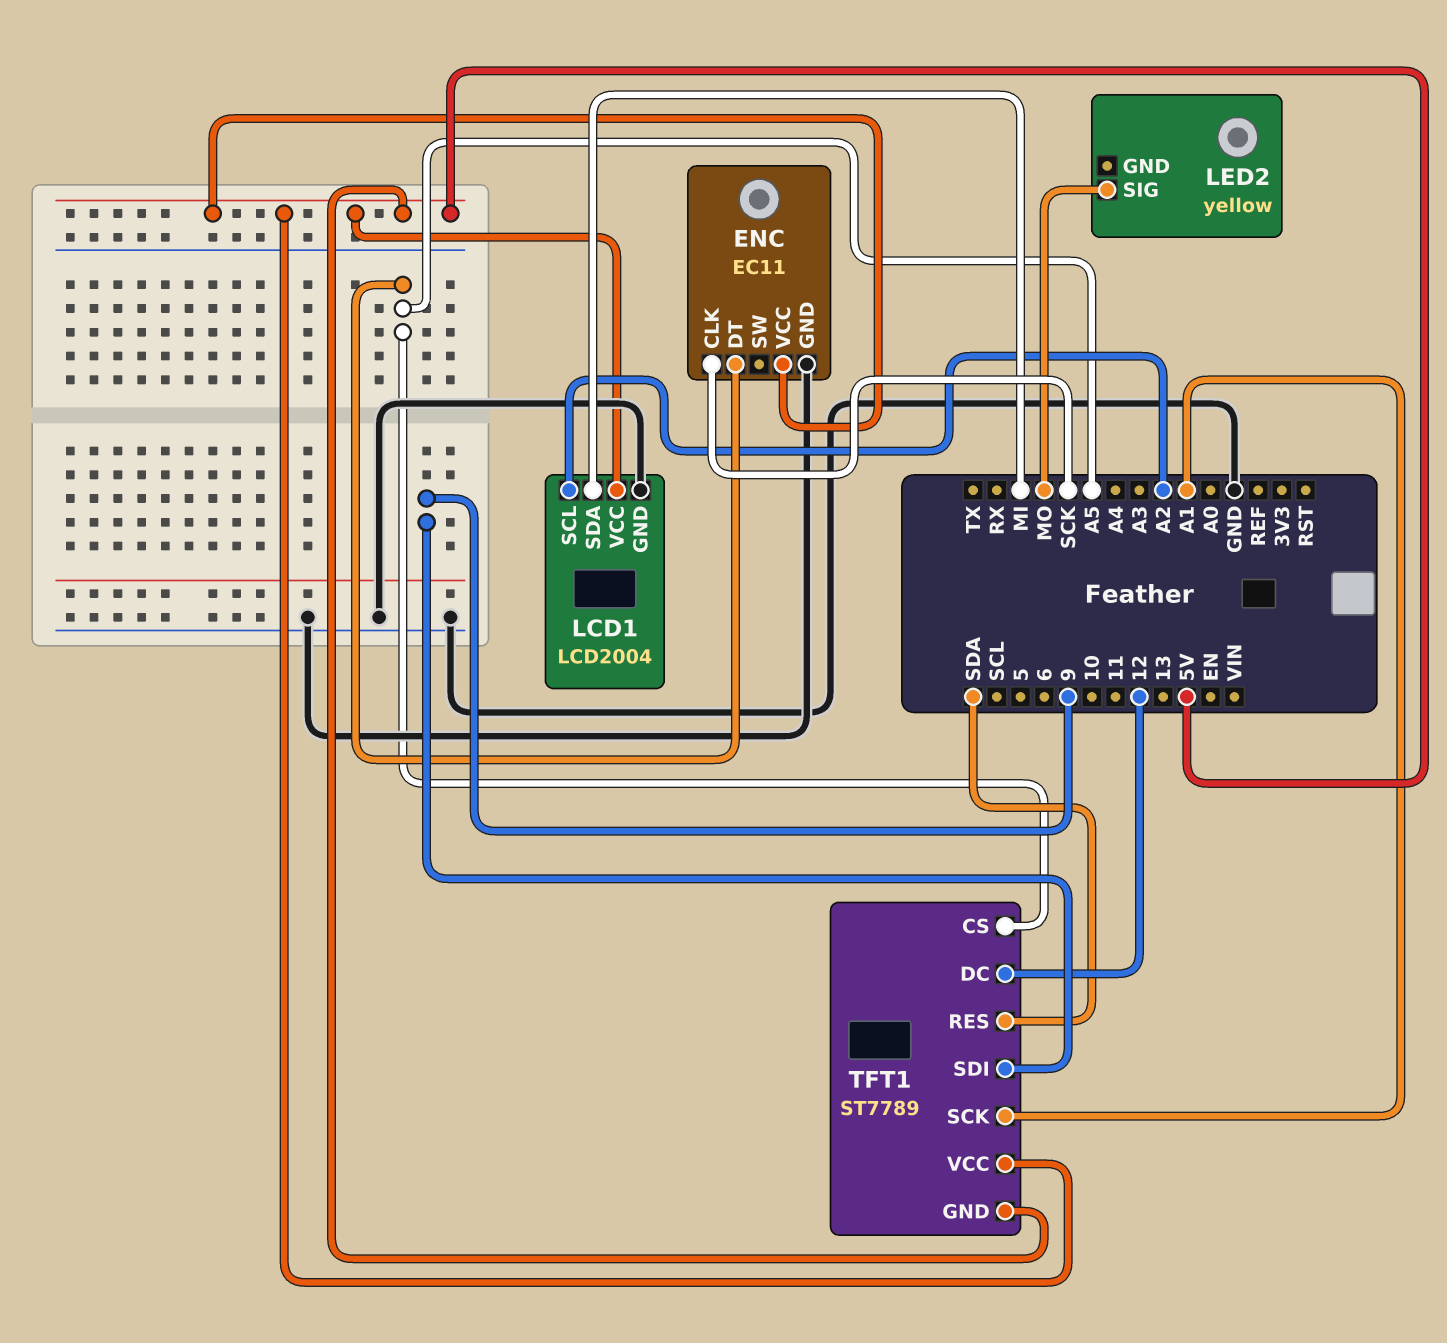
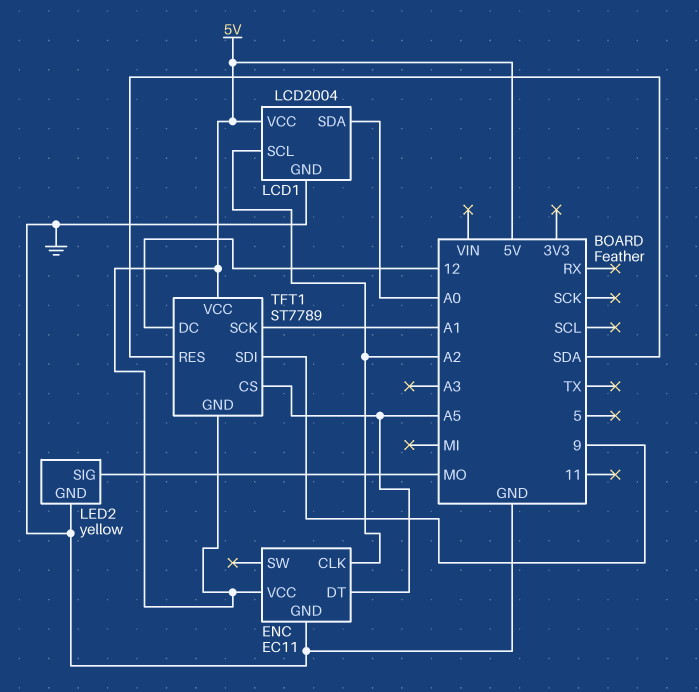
ENC pin CLK: SCK -> A2
LCD1 pin SDA: MI -> A0
LED2 pin GND: none -> GND

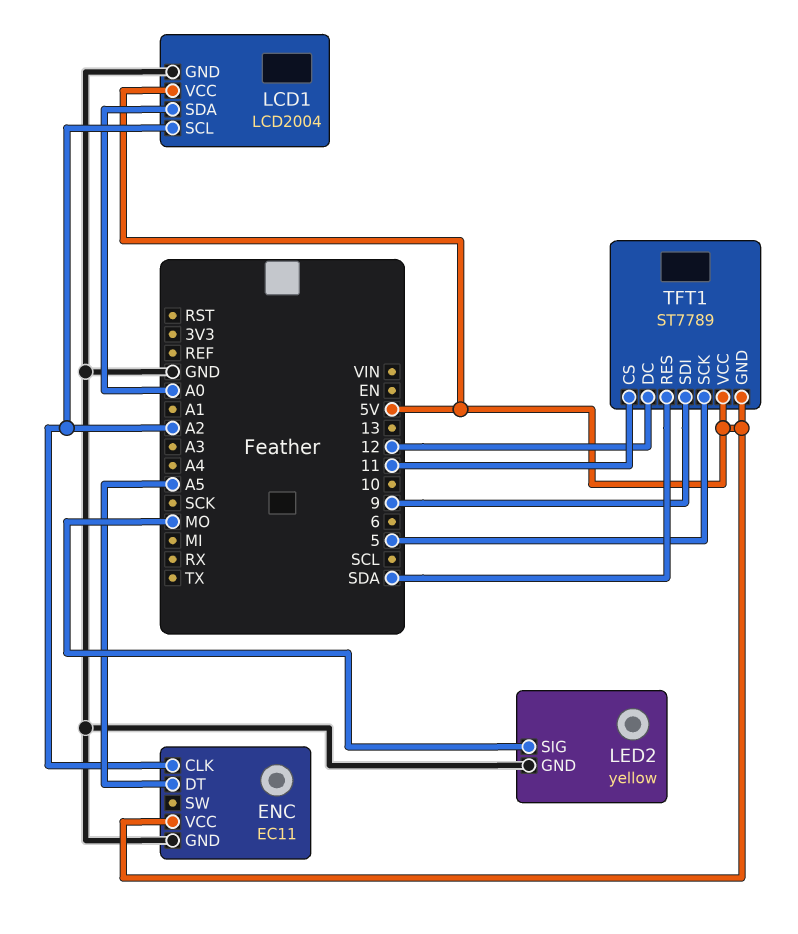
TFT1 pin CS: A5 -> 11
TFT1 pin SCK: A1 -> 5

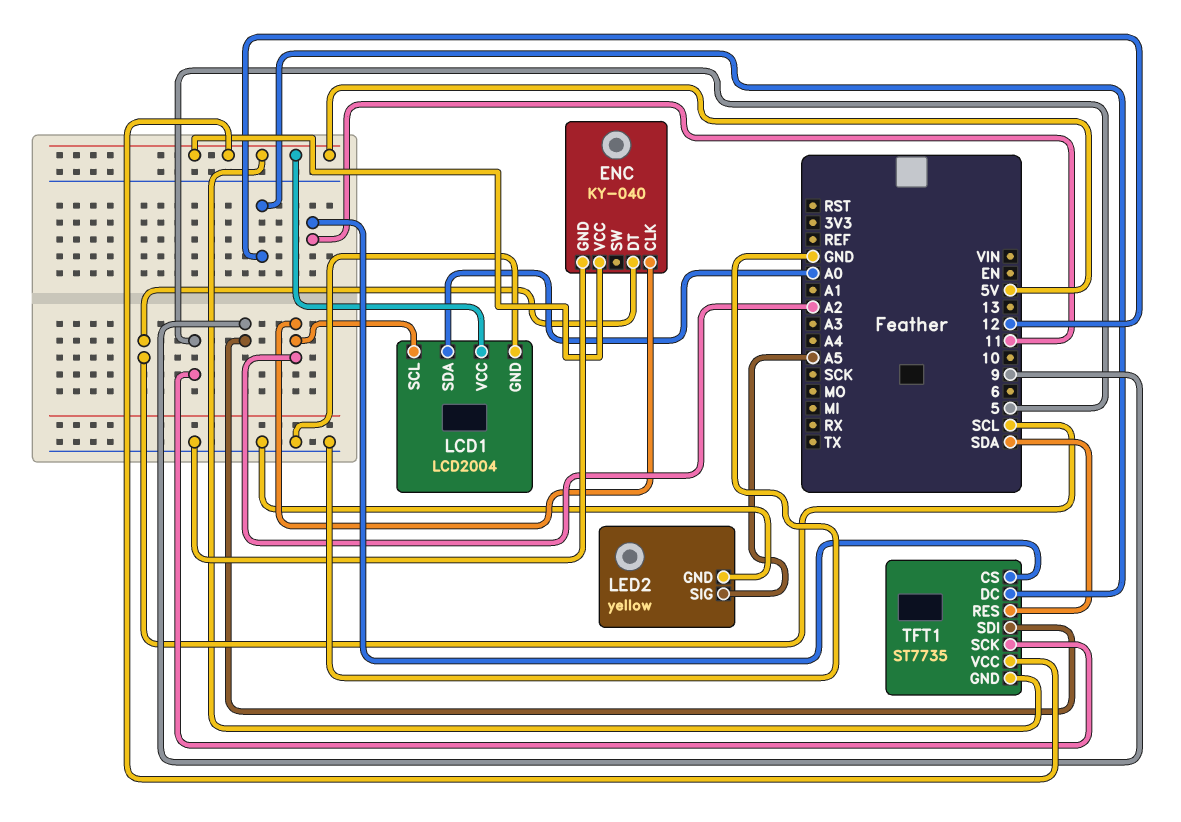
ENC: EC11 -> KY-040
ENC pin DT: A5 -> SCL
LED2 pin SIG: MO -> A5
TFT1: ST7789 -> ST7735

